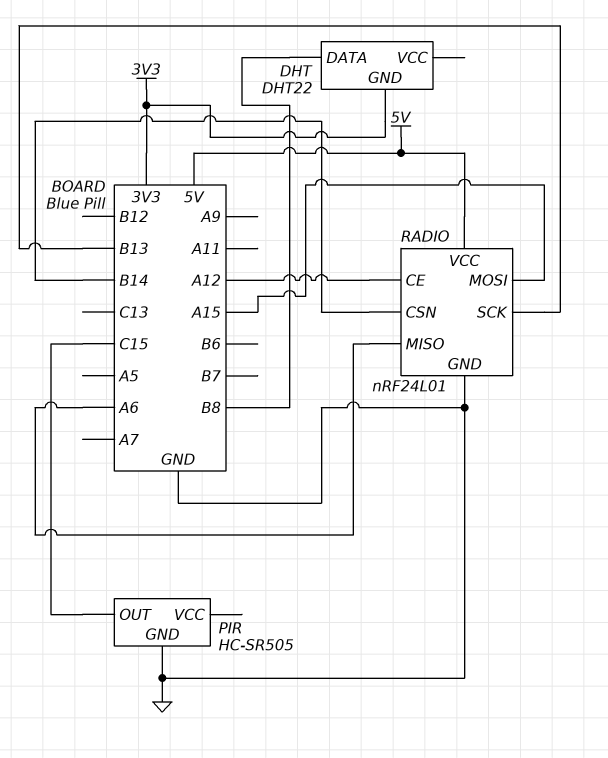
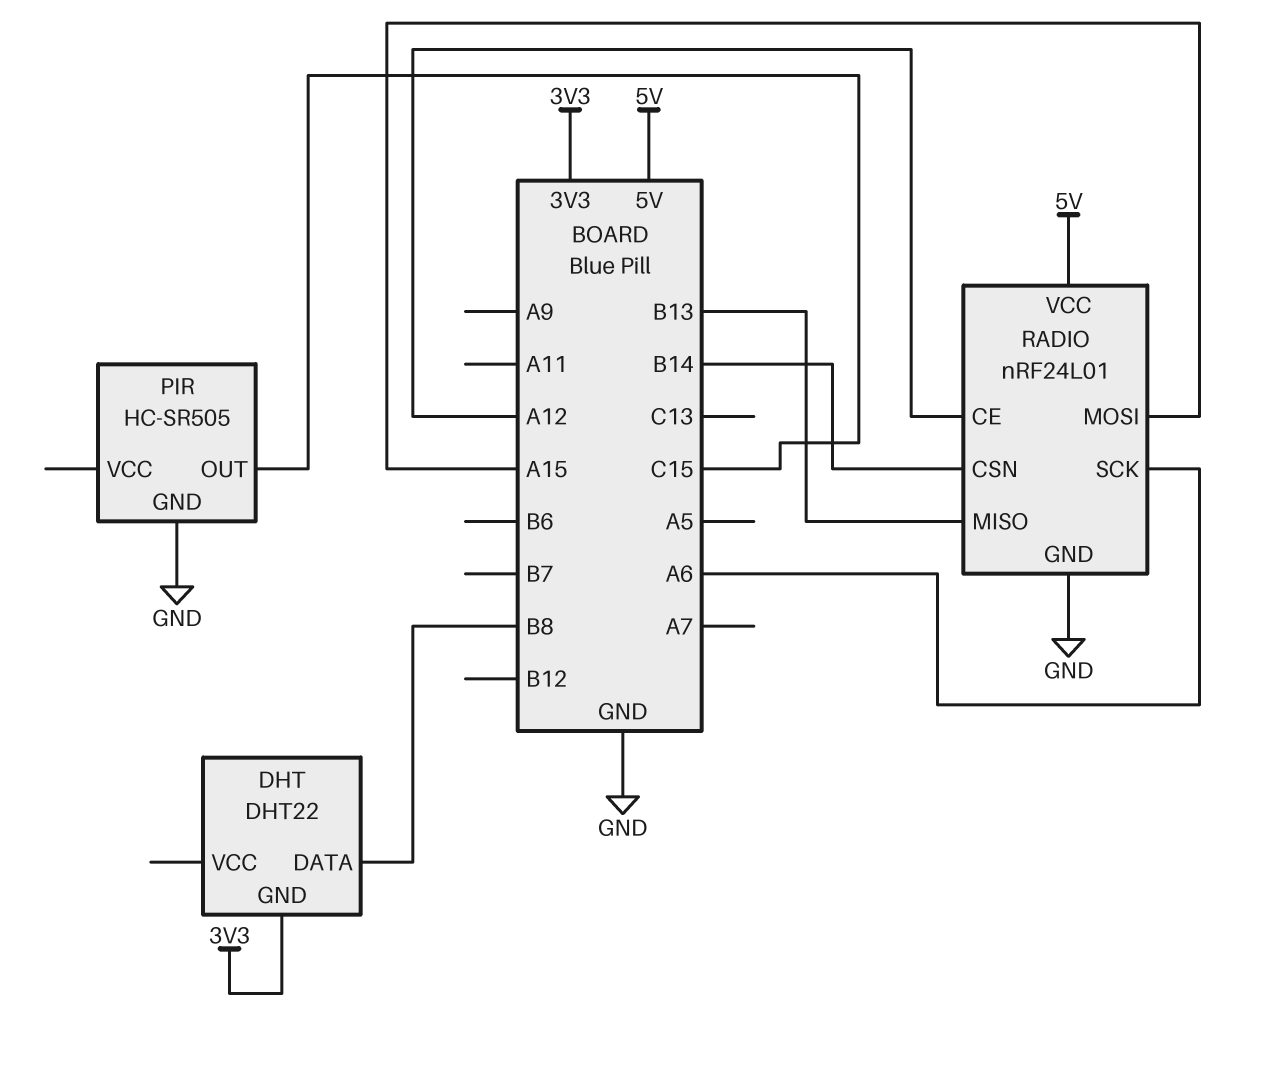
RADIO pin MISO: A6 -> B13
RADIO pin SCK: B13 -> A6

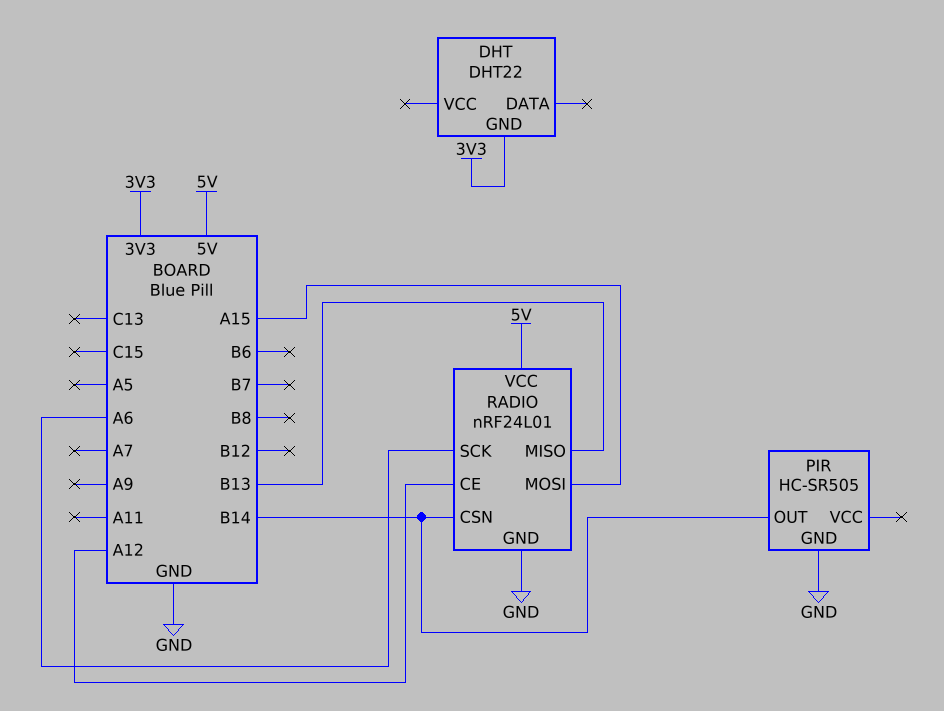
DHT pin DATA: B8 -> none
PIR pin OUT: C15 -> B14

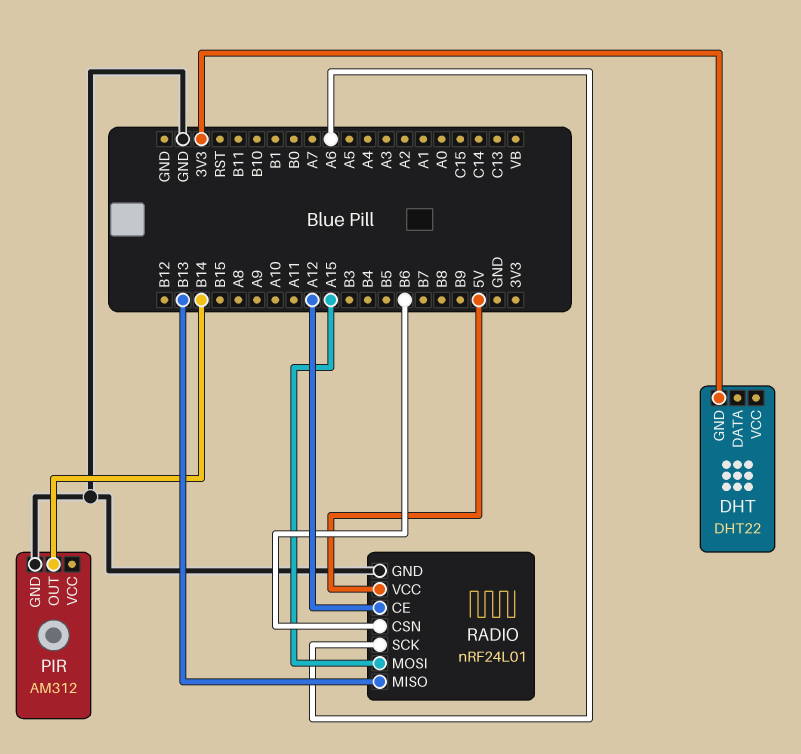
PIR: HC-SR505 -> AM312
RADIO pin CSN: B14 -> B6

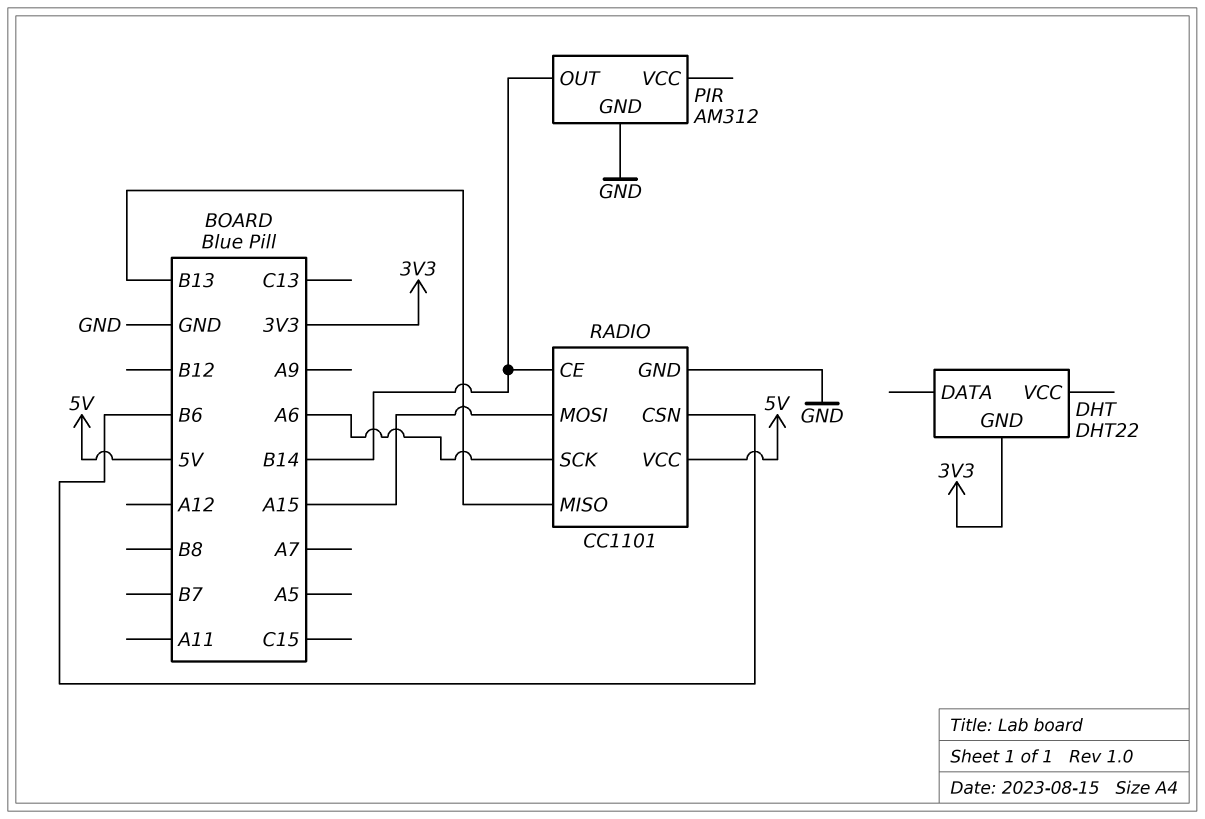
RADIO: nRF24L01 -> CC1101
RADIO pin CE: A12 -> B14

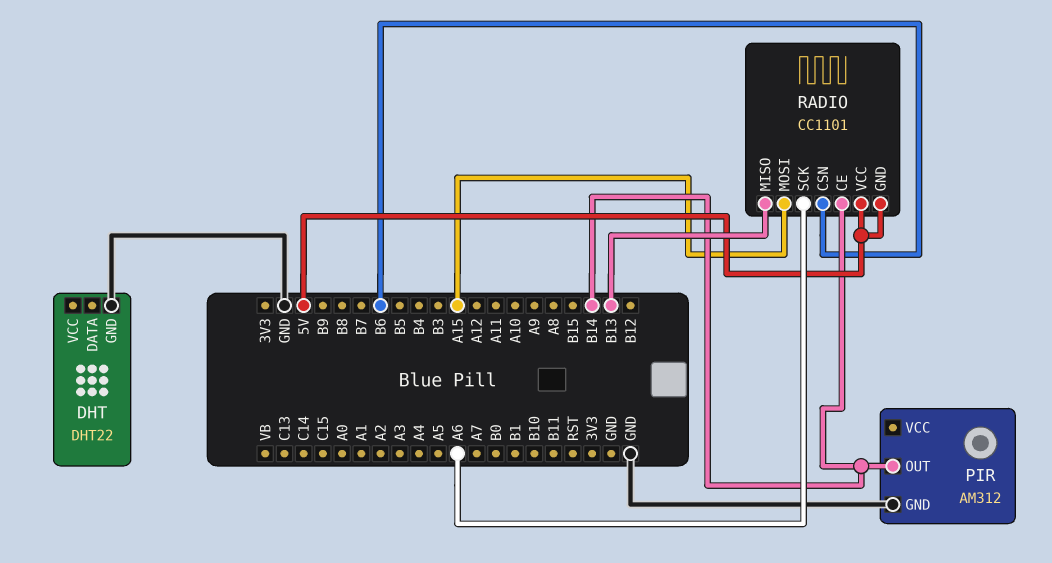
DHT pin GND: 3V3 -> GND
RADIO pin GND: GND -> 5V

